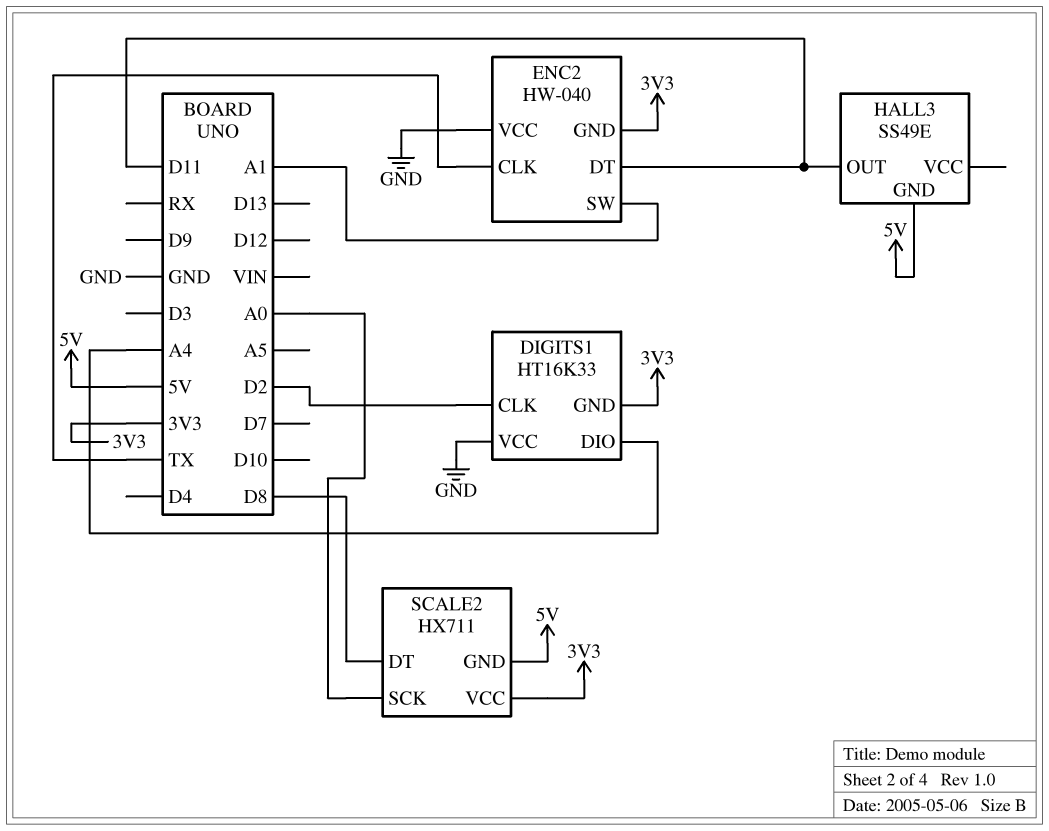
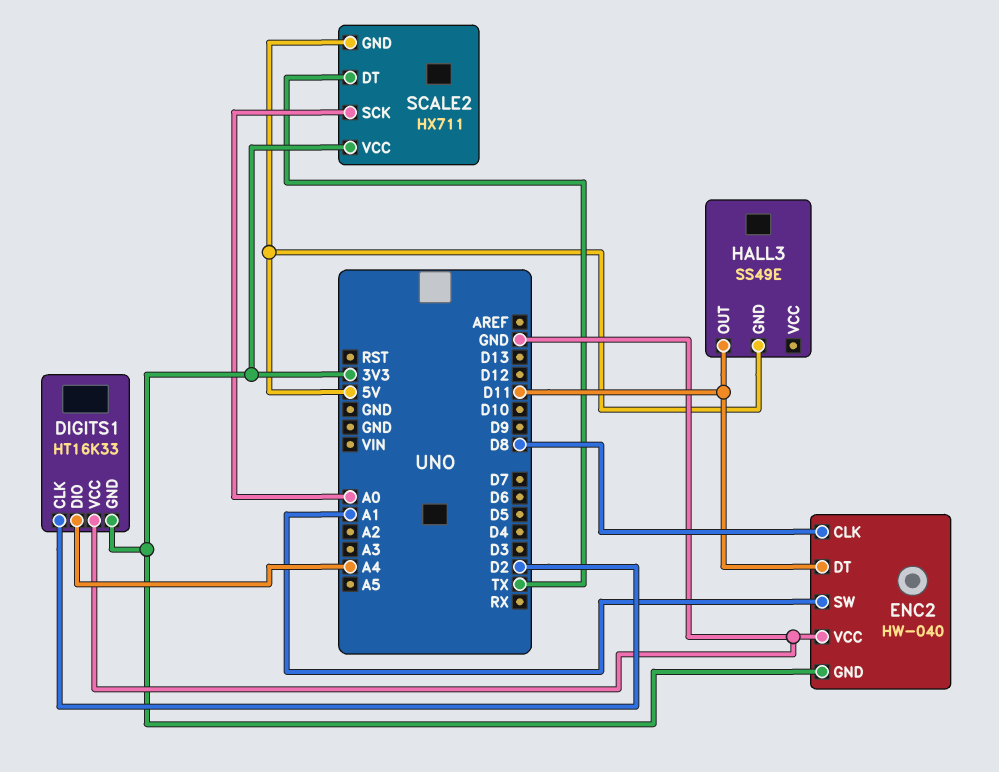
ENC2 pin CLK: TX -> D8
SCALE2 pin DT: D8 -> TX

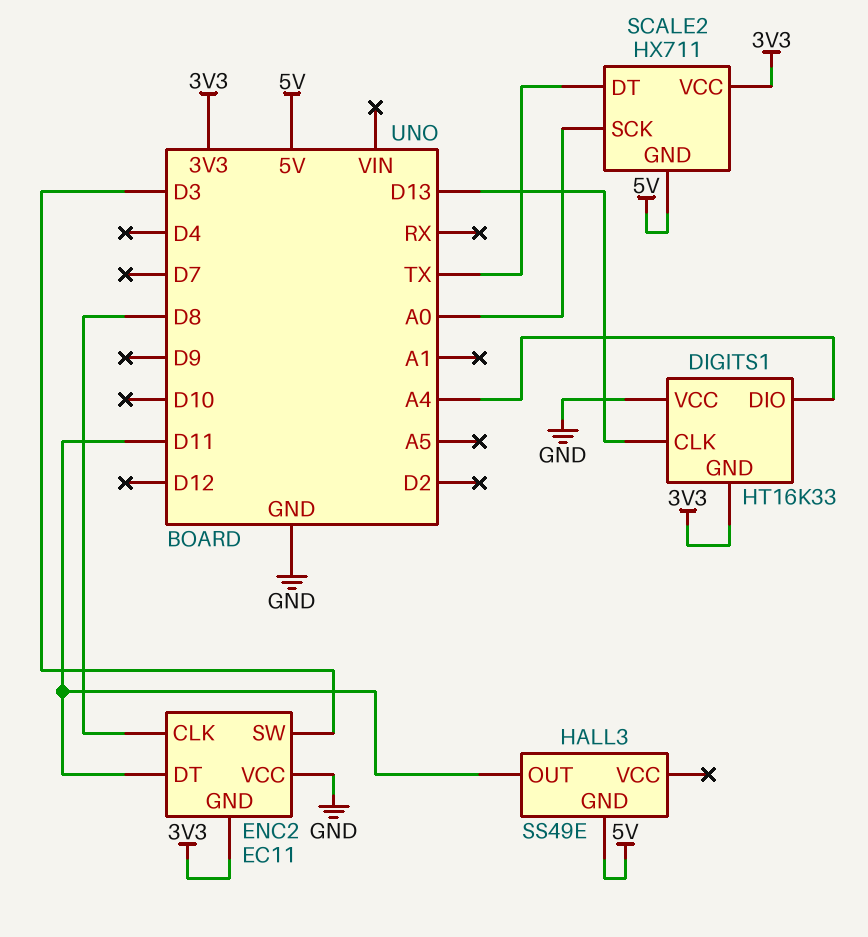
DIGITS1 pin CLK: D2 -> D13
ENC2: HW-040 -> EC11
ENC2 pin SW: A1 -> D3

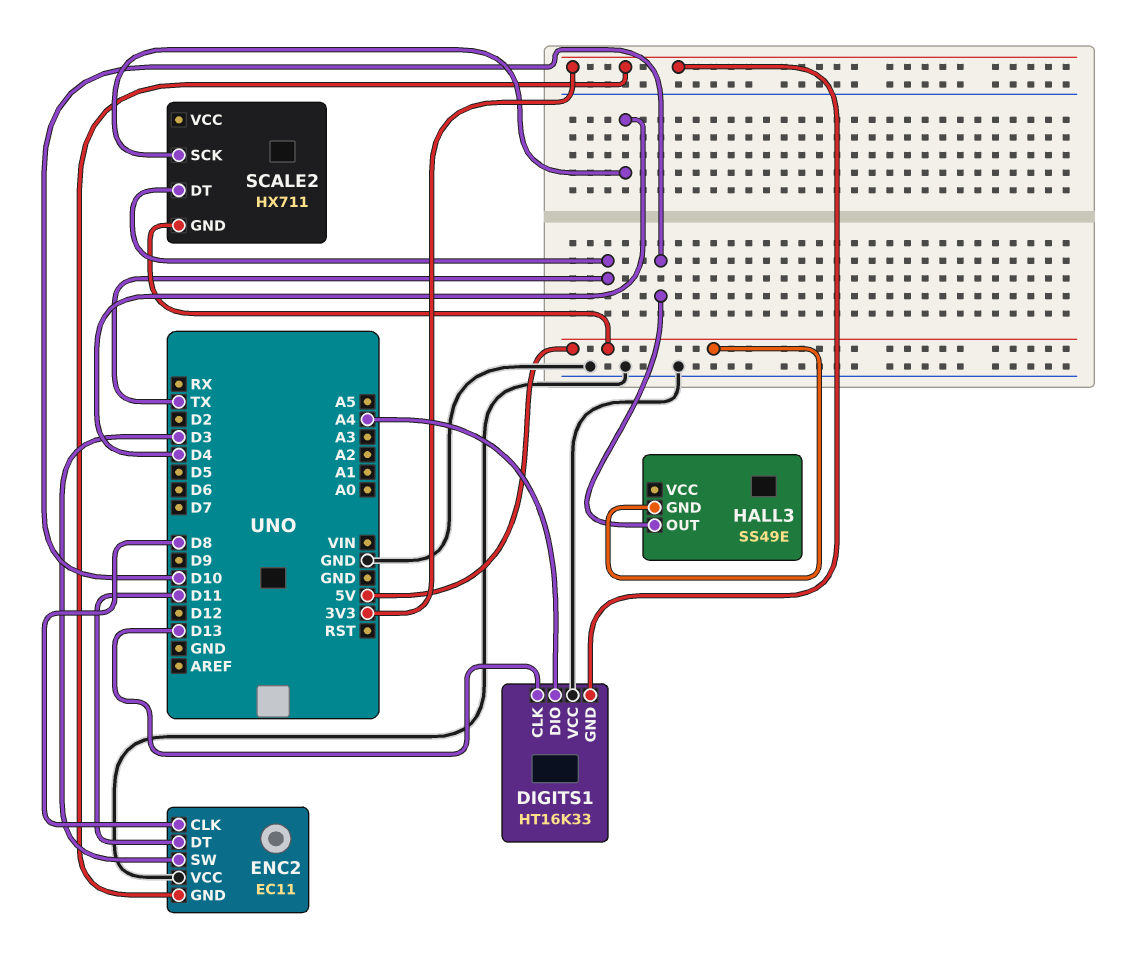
HALL3 pin OUT: D11 -> D10
SCALE2 pin SCK: A0 -> D4
SCALE2 pin VCC: 3V3 -> none

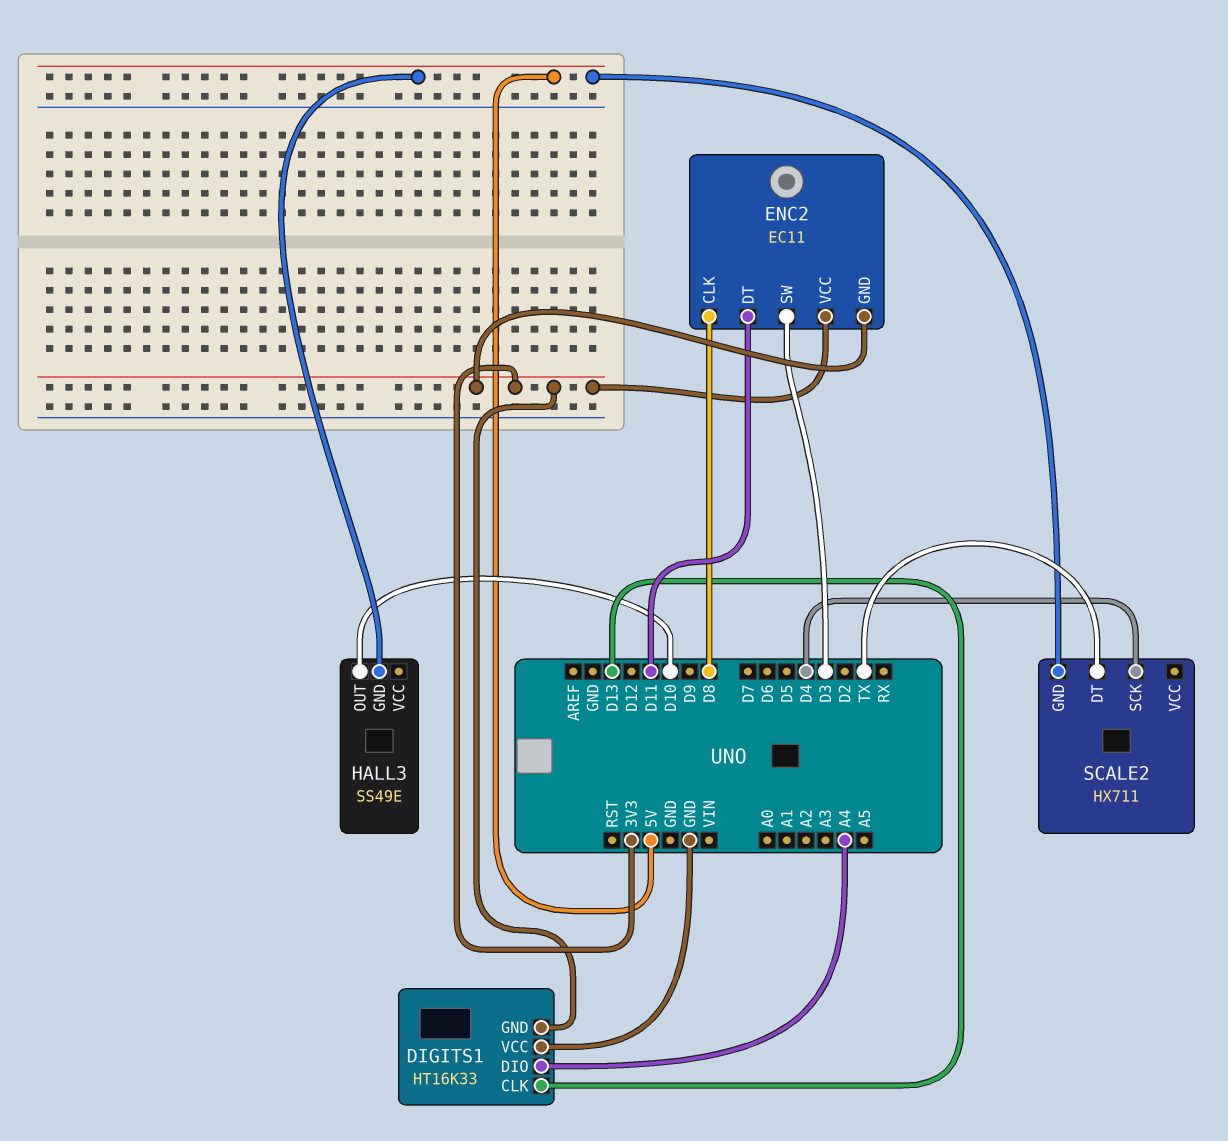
ENC2 pin VCC: GND -> 3V3

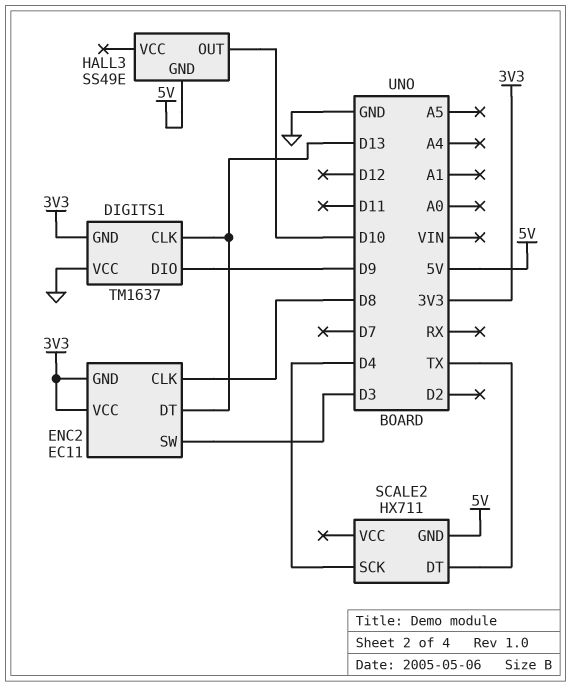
DIGITS1: HT16K33 -> TM1637
DIGITS1 pin DIO: A4 -> D9
ENC2 pin DT: D11 -> D13

